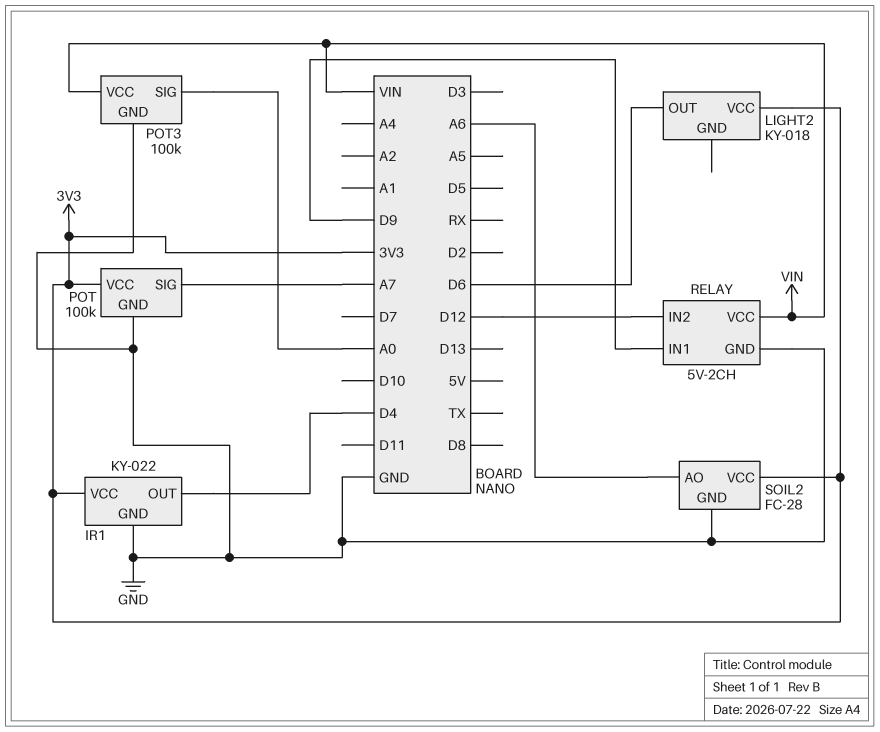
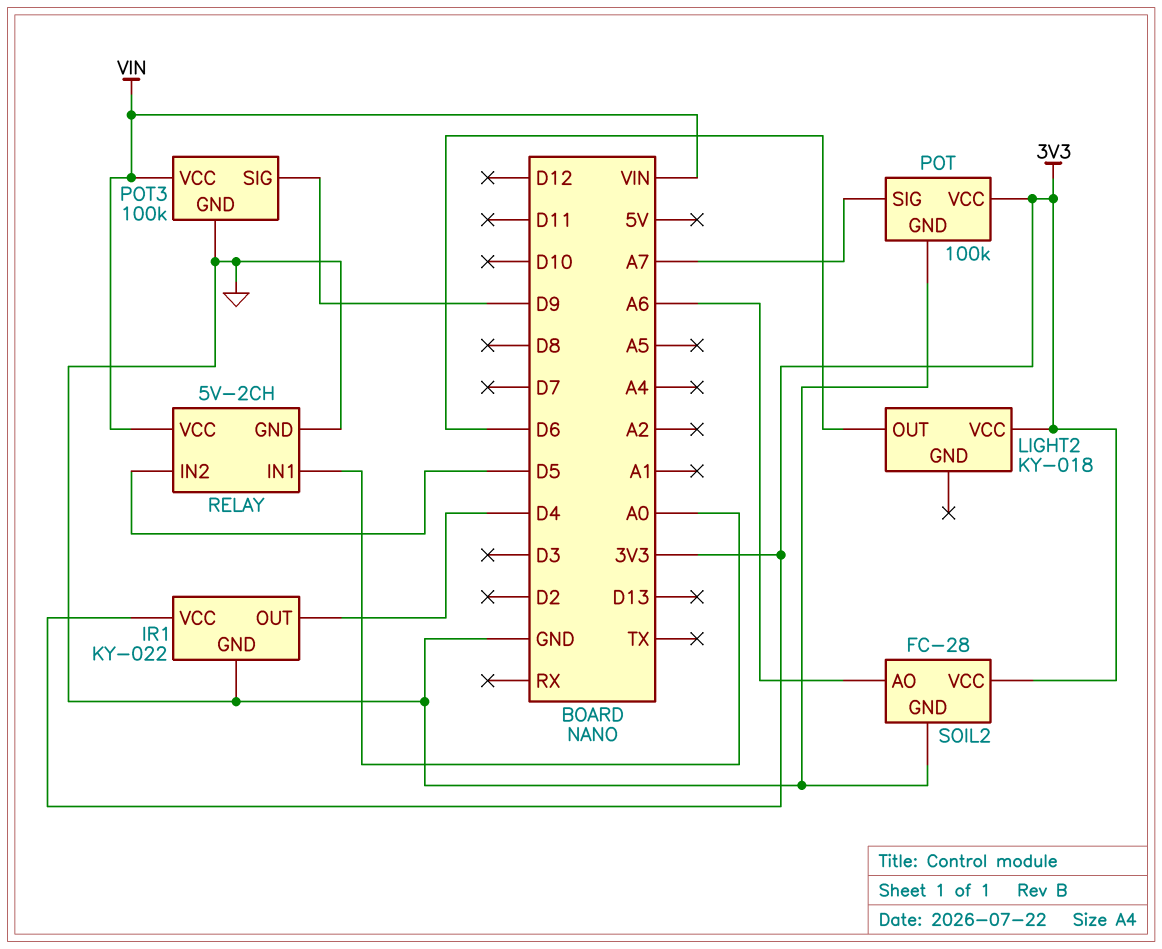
POT3 pin SIG: A0 -> D9
RELAY pin IN1: D9 -> A0
RELAY pin IN2: D12 -> D5

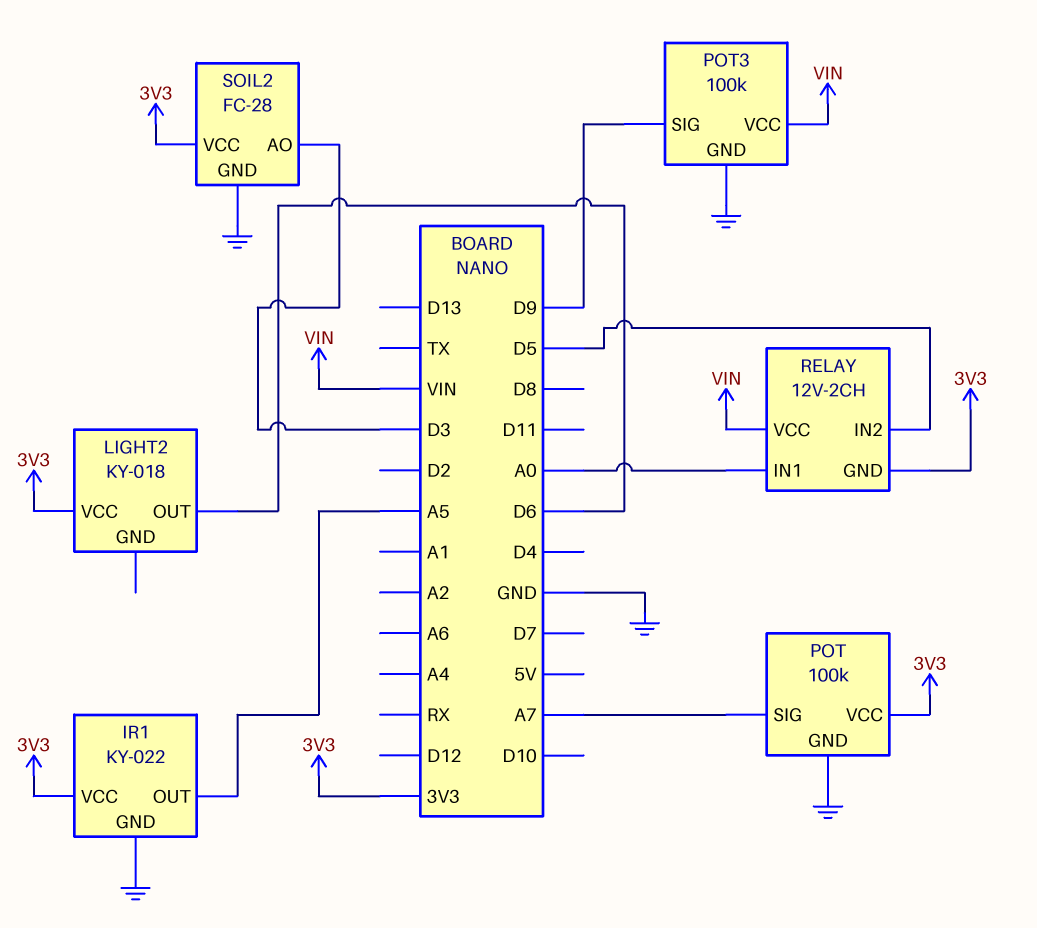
IR1 pin OUT: D4 -> A5
RELAY: 5V-2CH -> 12V-2CH
RELAY pin GND: GND -> 3V3
SOIL2 pin AO: A6 -> D3

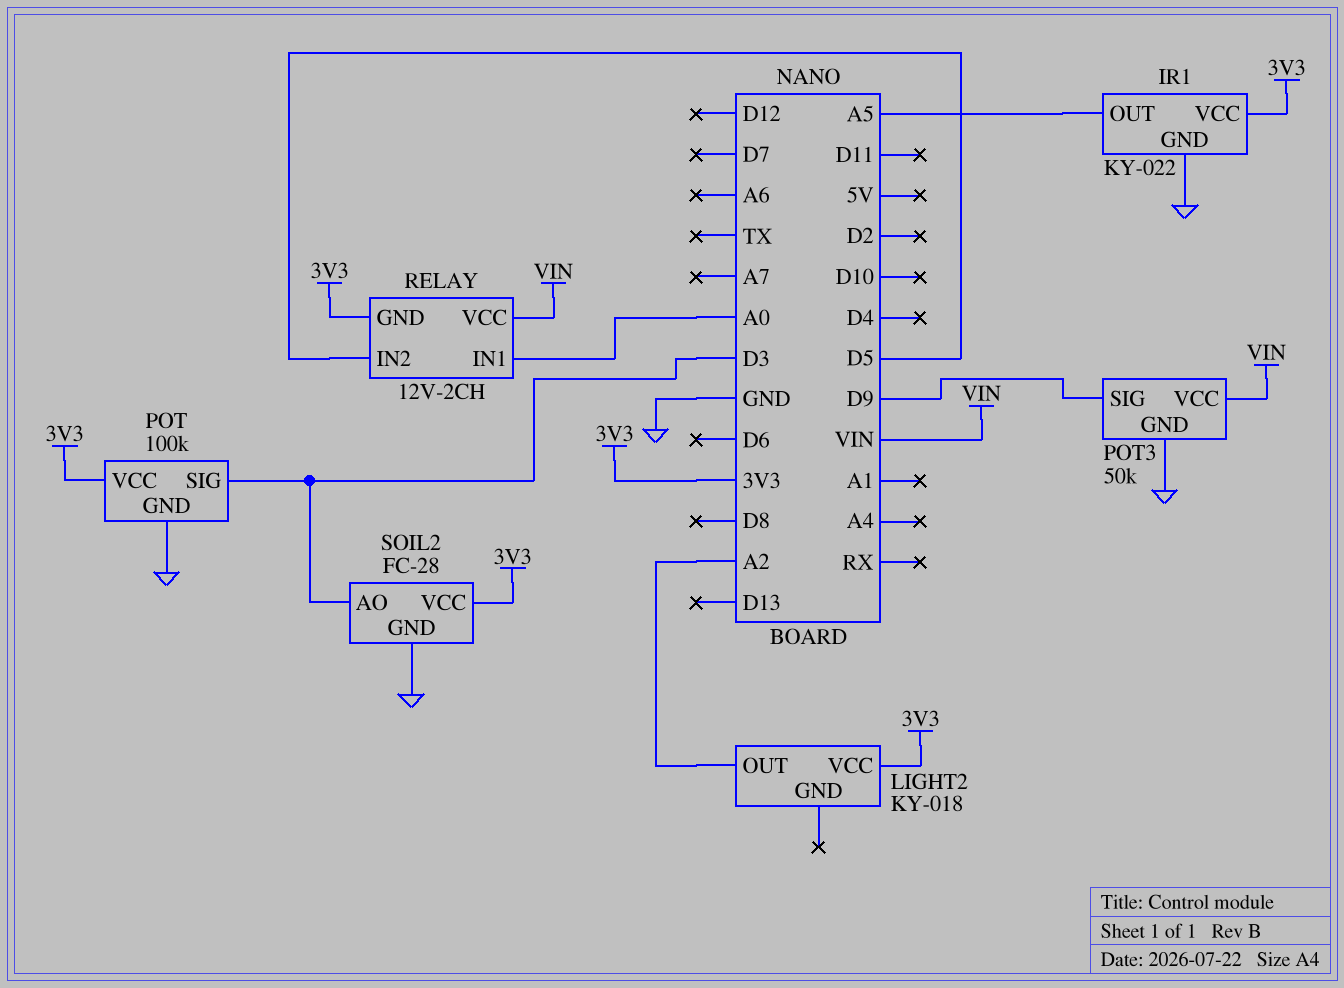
LIGHT2 pin OUT: D6 -> A2
POT pin SIG: A7 -> D3
POT3: 100k -> 50k

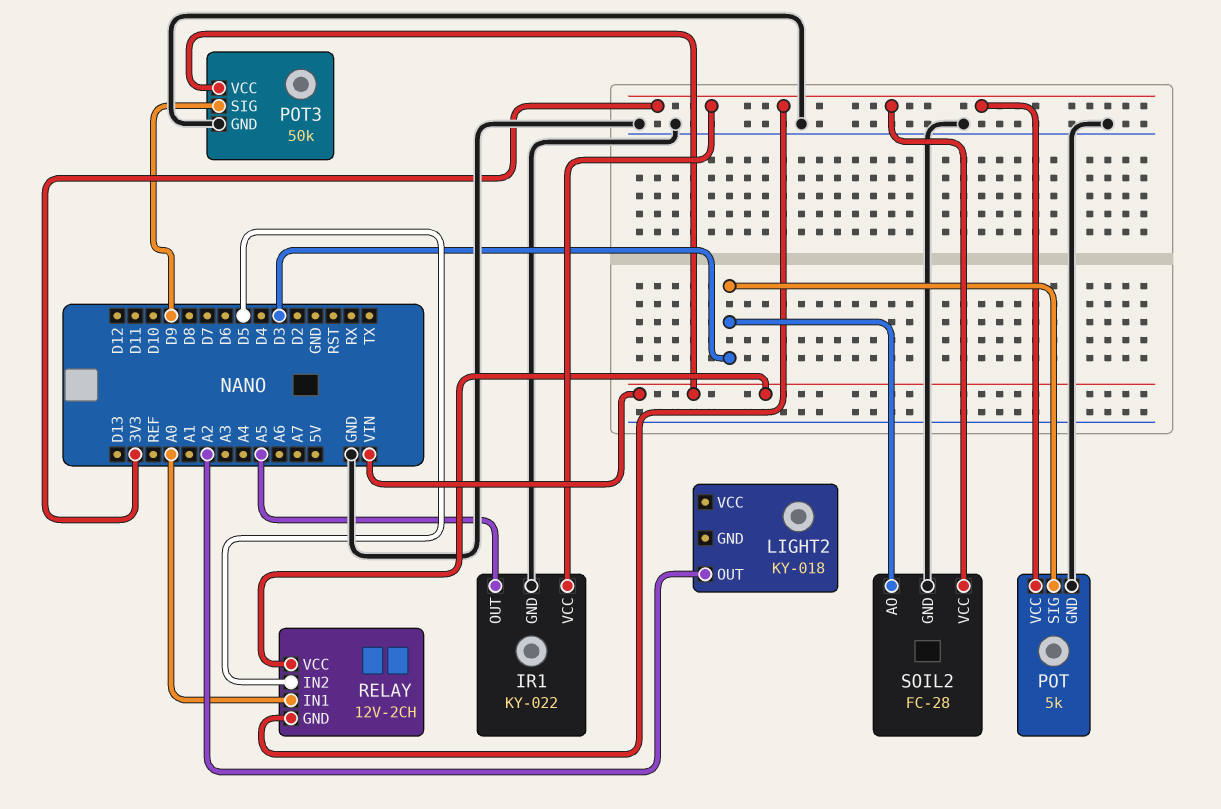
LIGHT2 pin VCC: 3V3 -> none
POT: 100k -> 5k

